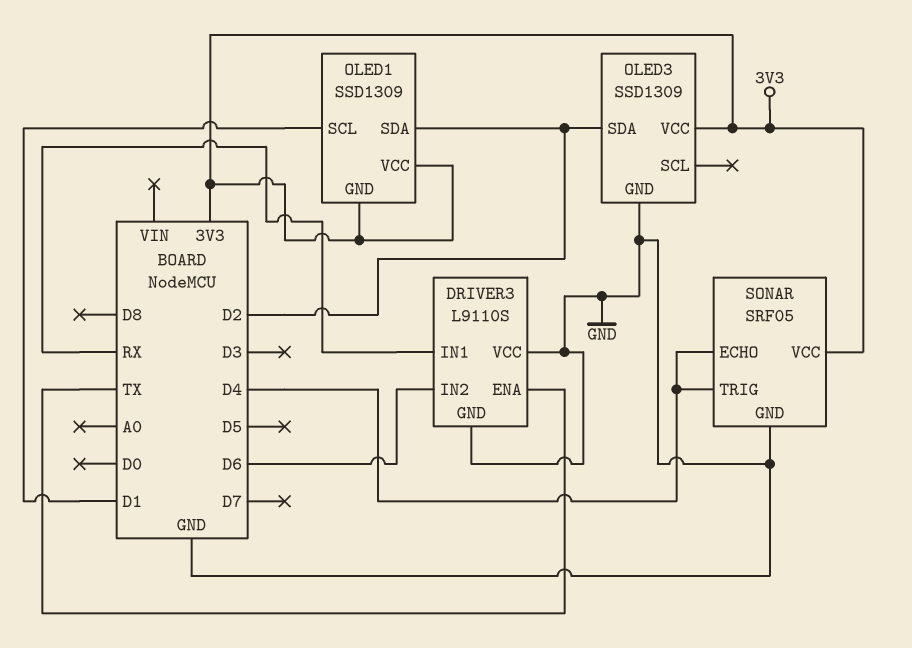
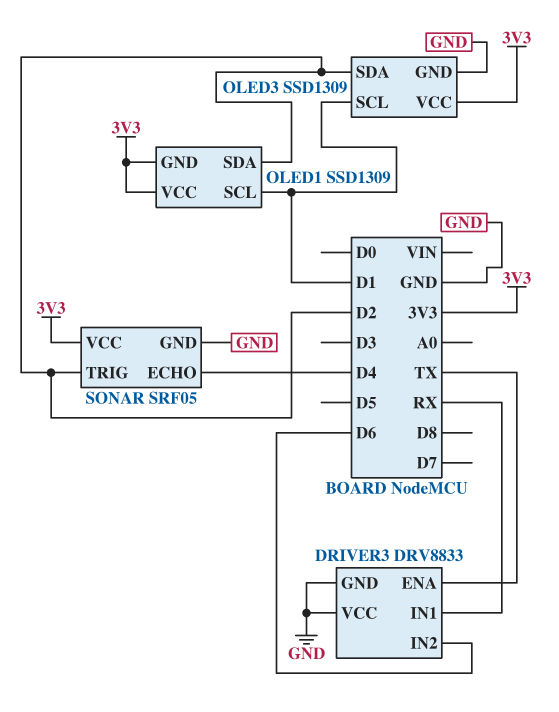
DRIVER3: L9110S -> DRV8833
OLED3 pin SCL: none -> D1
SONAR pin TRIG: D4 -> D2

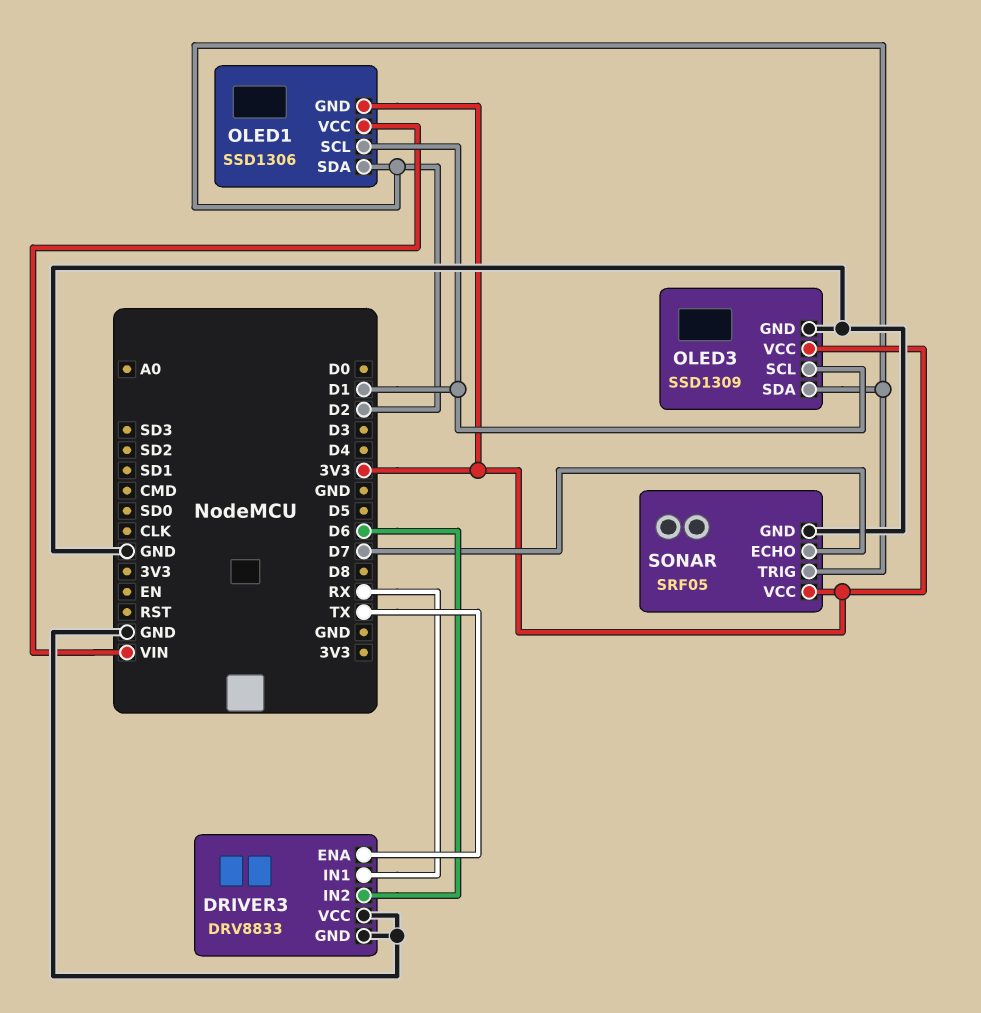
OLED1: SSD1309 -> SSD1306
OLED1 pin VCC: 3V3 -> VIN
SONAR pin ECHO: D4 -> D7

